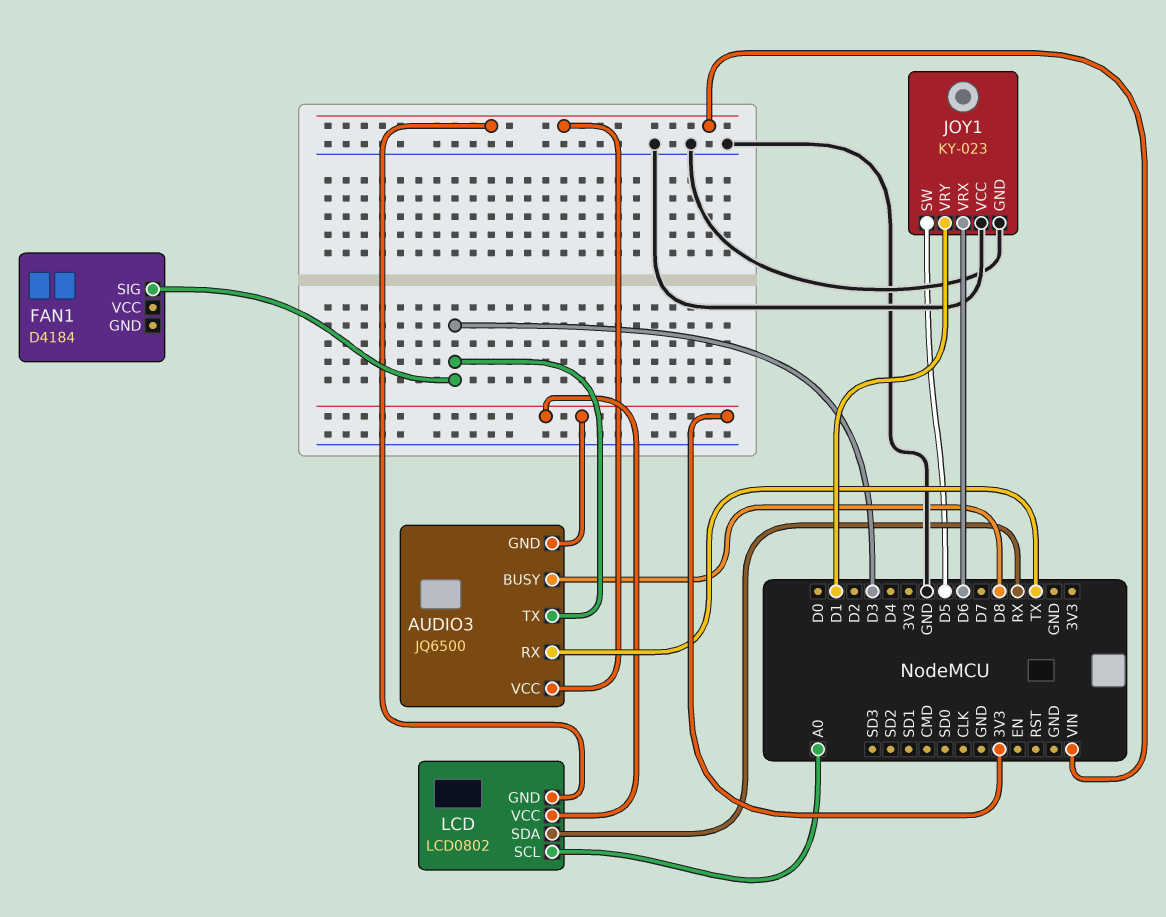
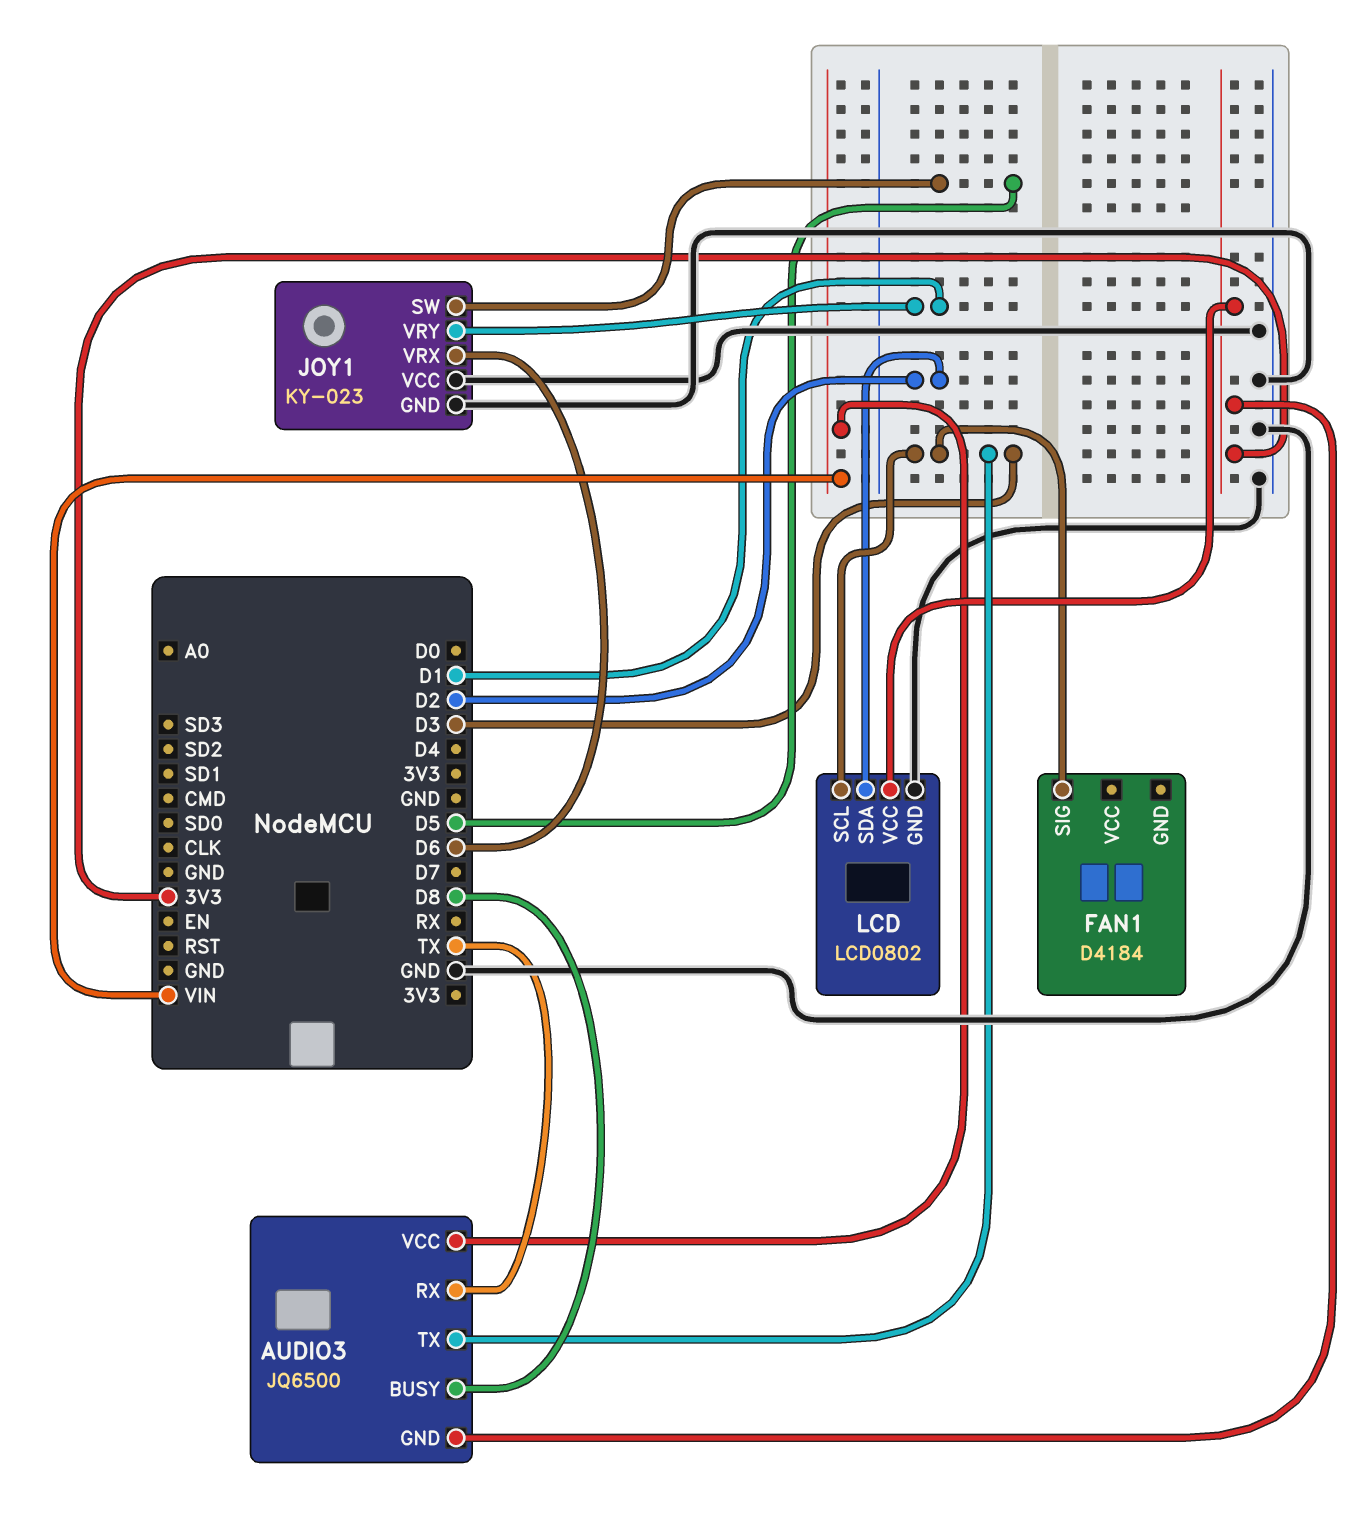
LCD pin GND: VIN -> GND
LCD pin SCL: A0 -> D3
LCD pin SDA: RX -> D2

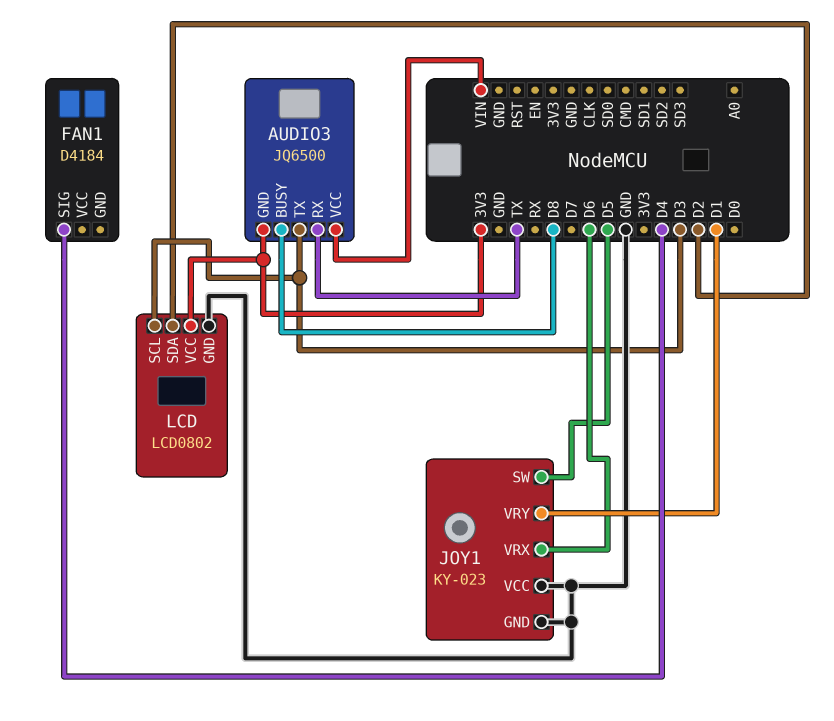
FAN1 pin SIG: D3 -> D4

